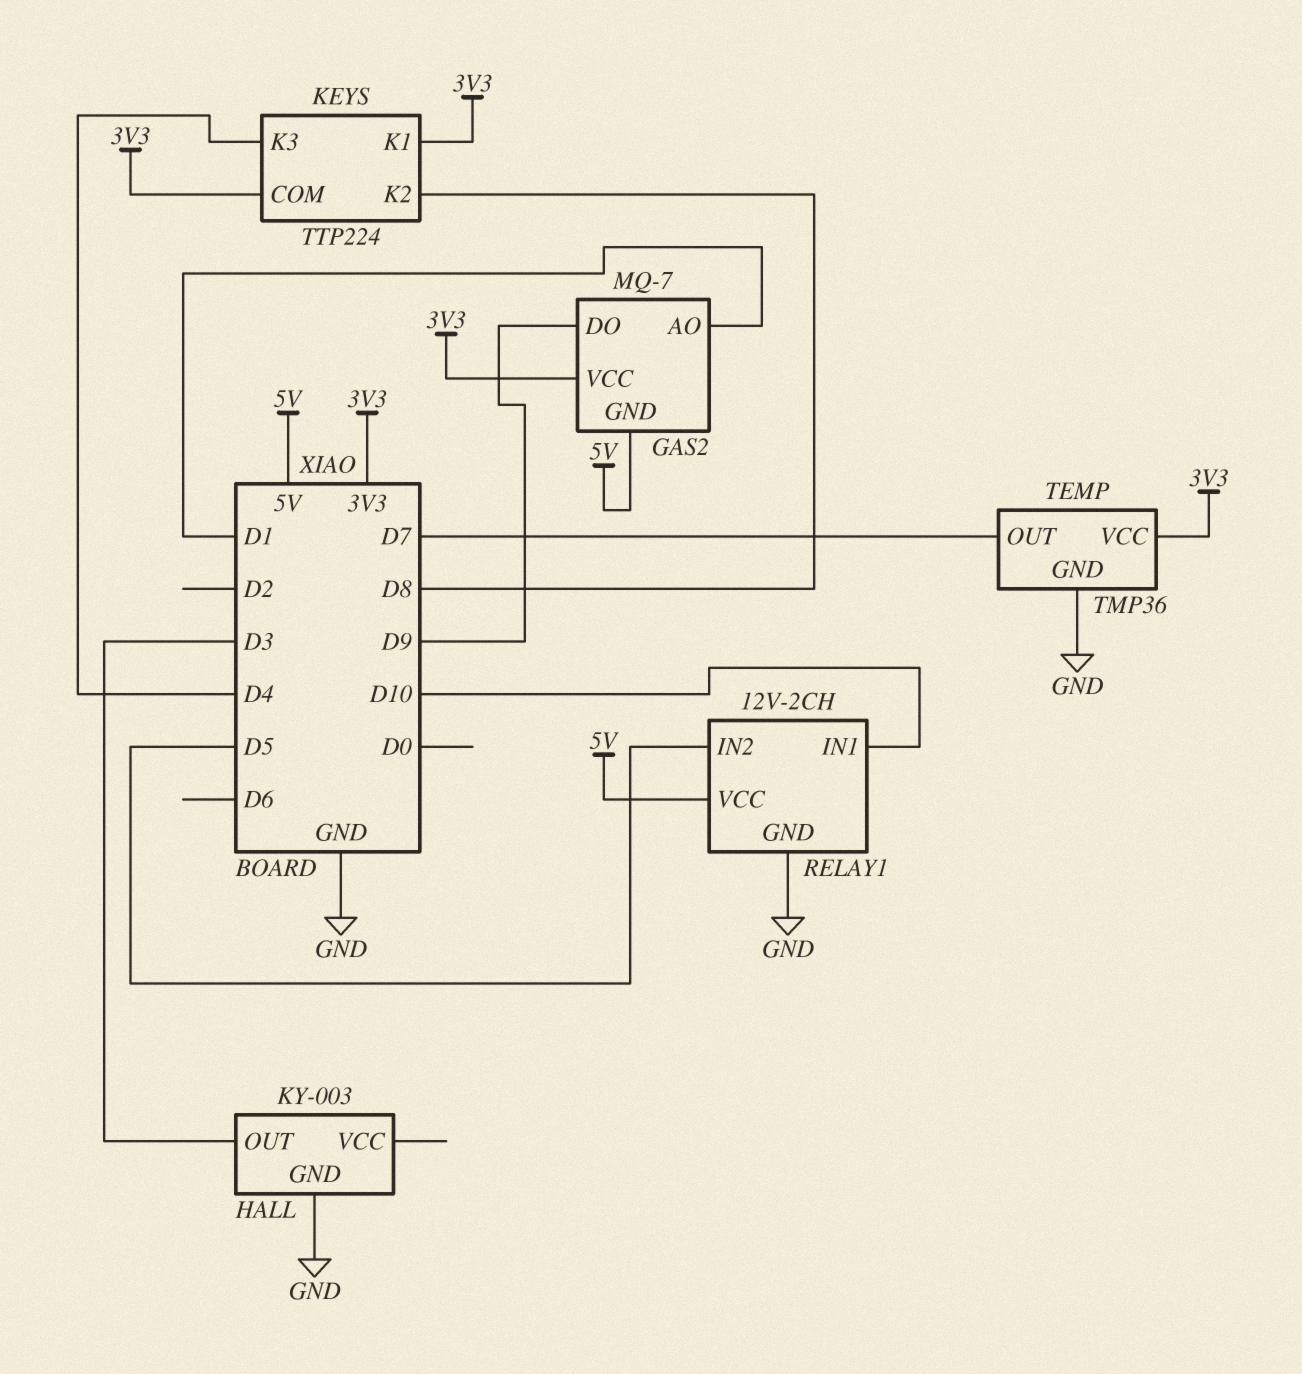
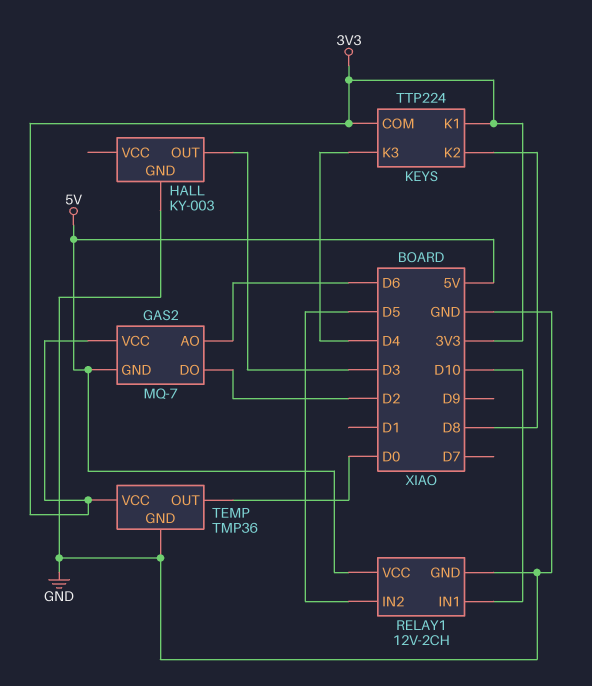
GAS2 pin AO: D1 -> D6
GAS2 pin DO: D9 -> D2
TEMP pin OUT: D7 -> D0

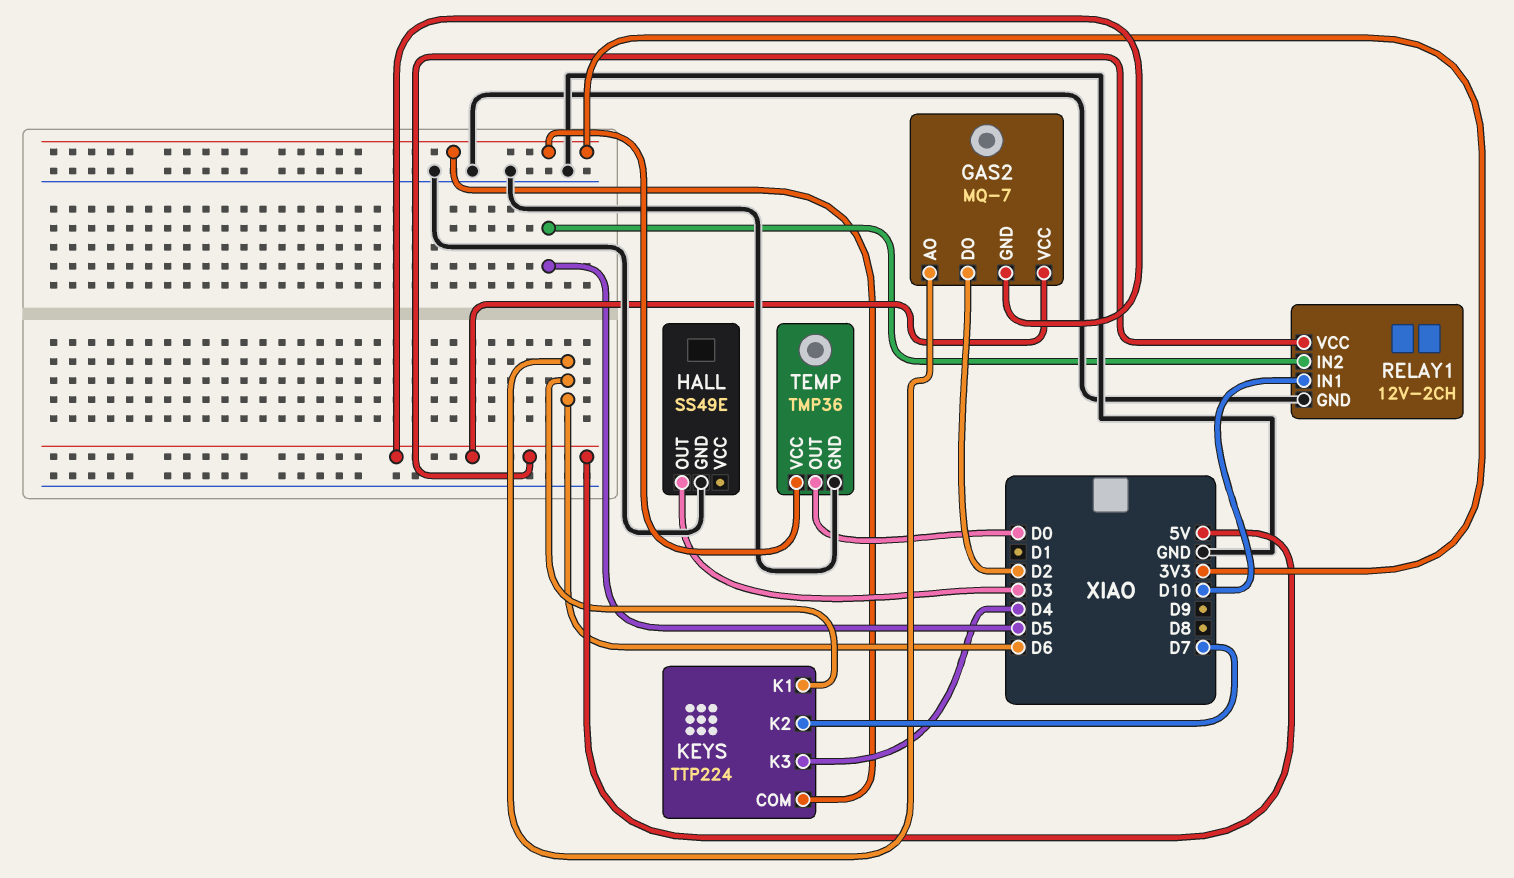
GAS2 pin VCC: 3V3 -> 5V
HALL: KY-003 -> SS49E
KEYS pin K1: 3V3 -> D6
KEYS pin K2: D8 -> D7

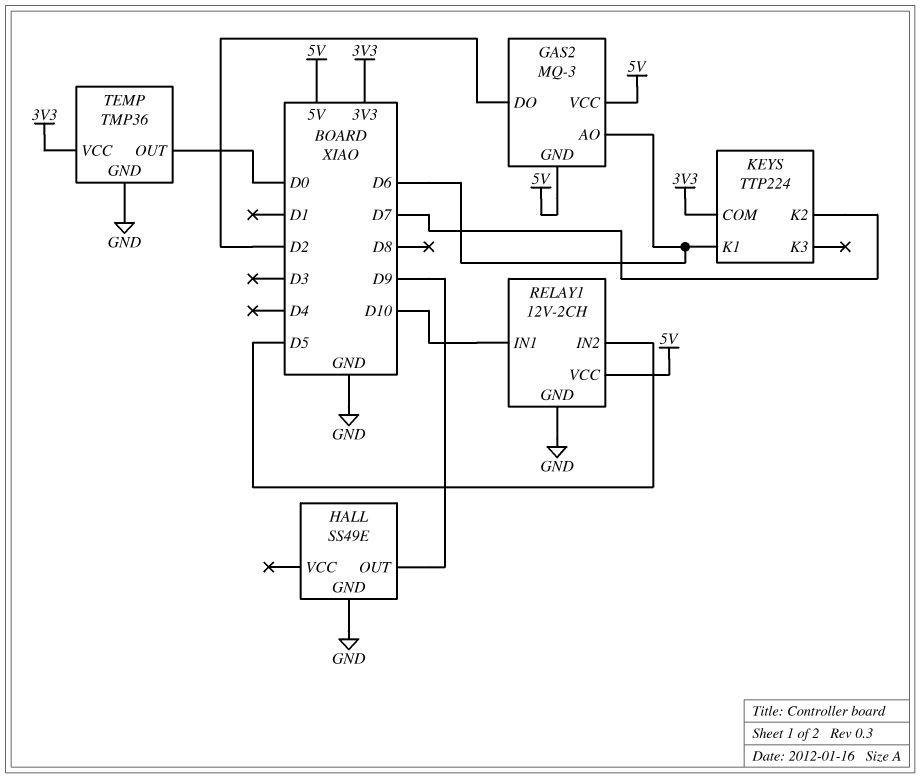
GAS2: MQ-7 -> MQ-3
HALL pin OUT: D3 -> D9
KEYS pin K3: D4 -> none

